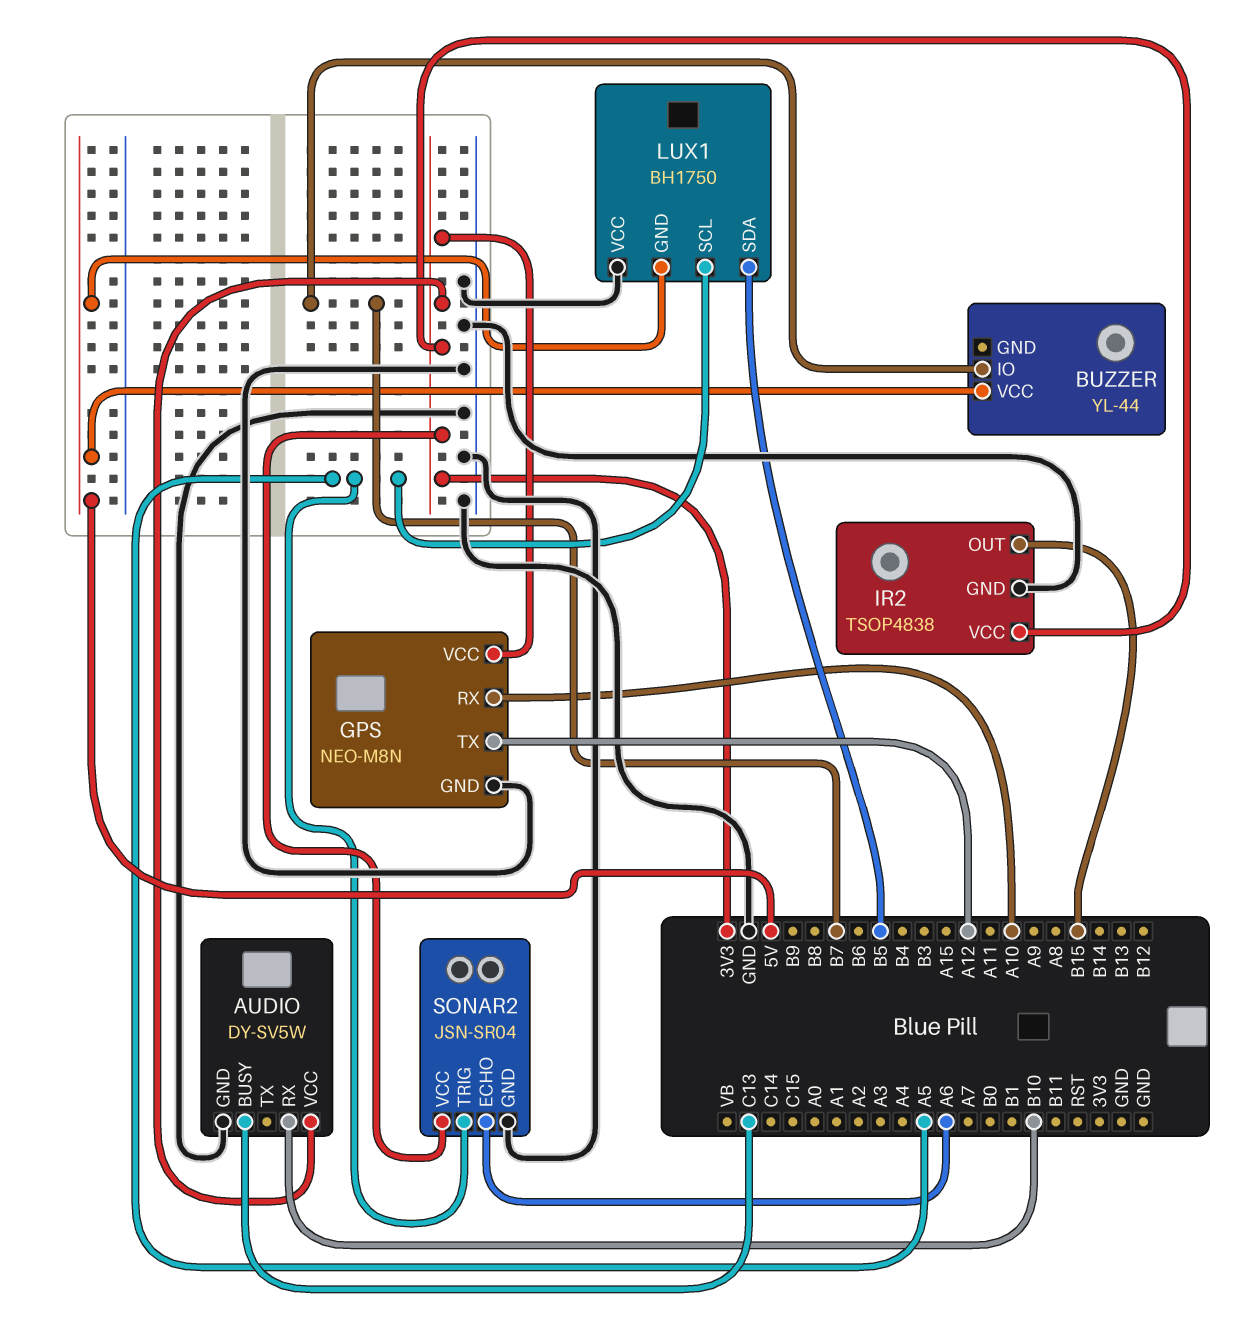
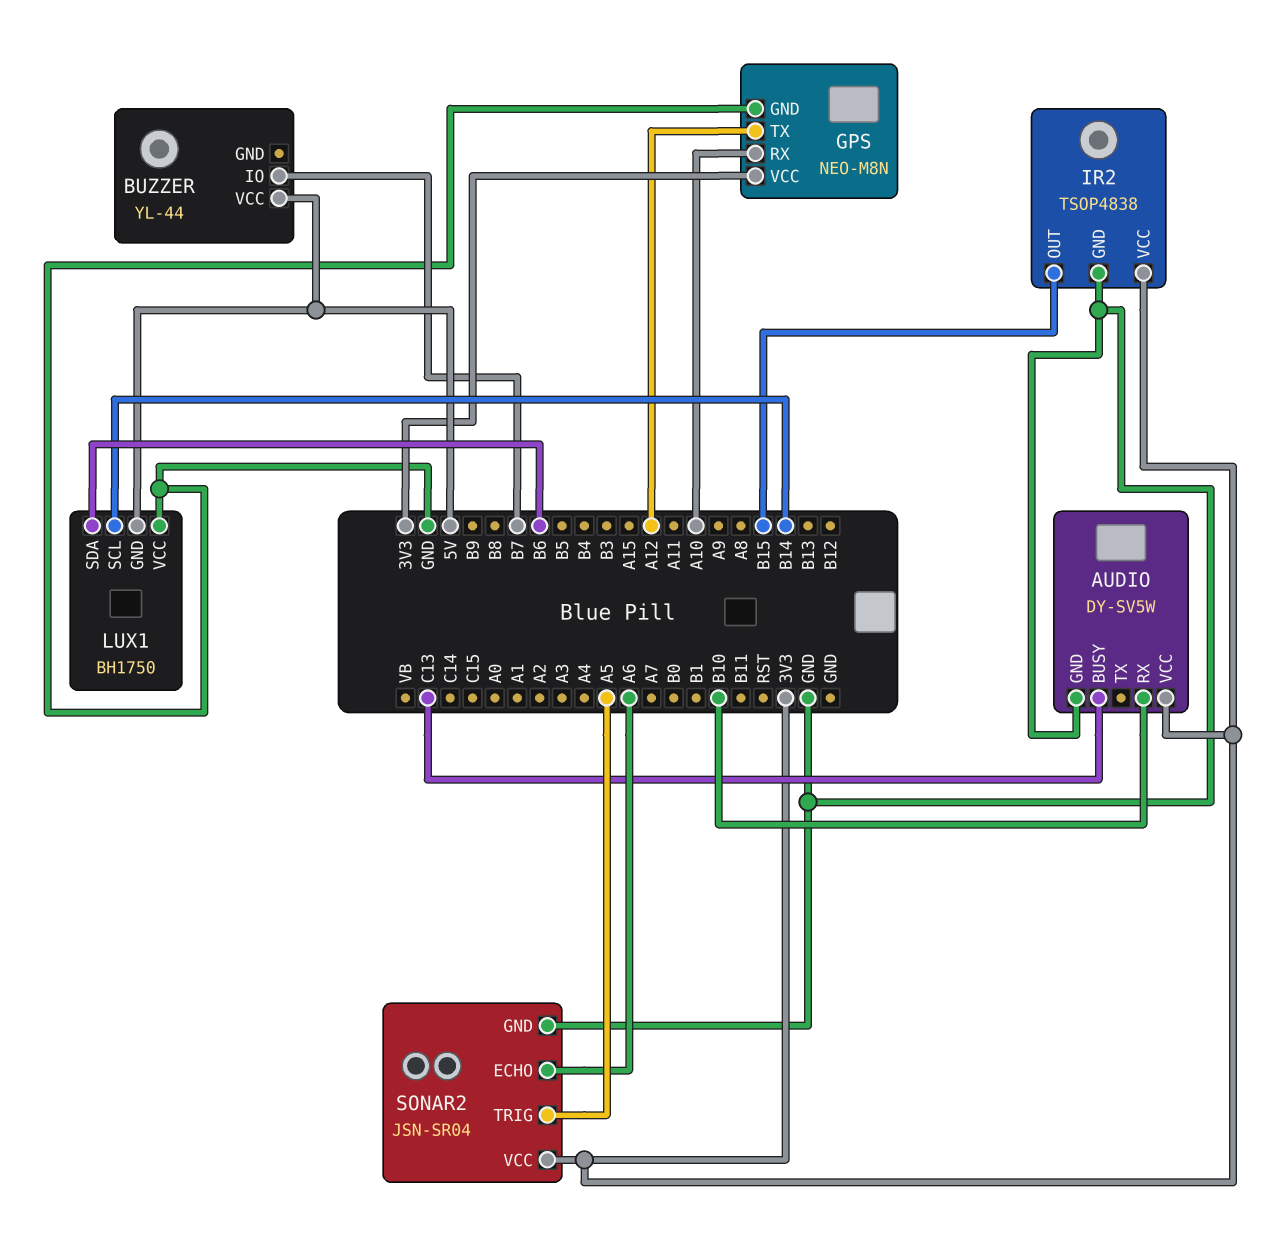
LUX1 pin SCL: A5 -> B14
LUX1 pin SDA: B5 -> B6

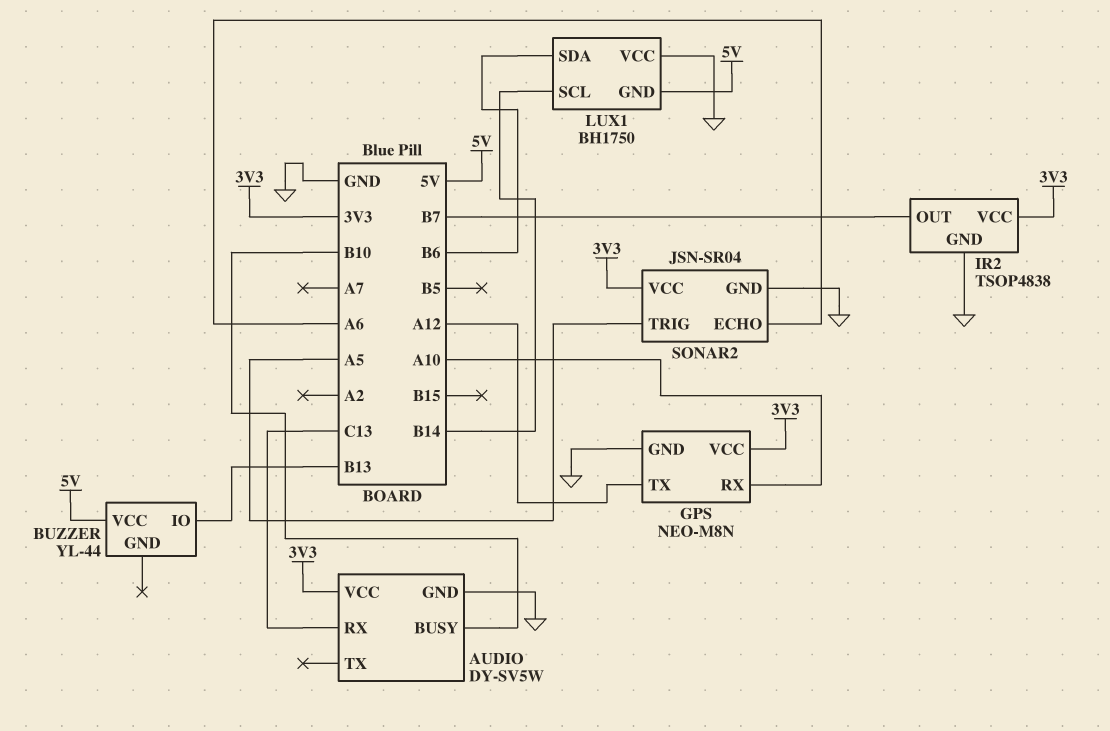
AUDIO pin BUSY: C13 -> B10
AUDIO pin RX: B10 -> C13
BUZZER pin IO: B7 -> B13
IR2 pin OUT: B15 -> B7

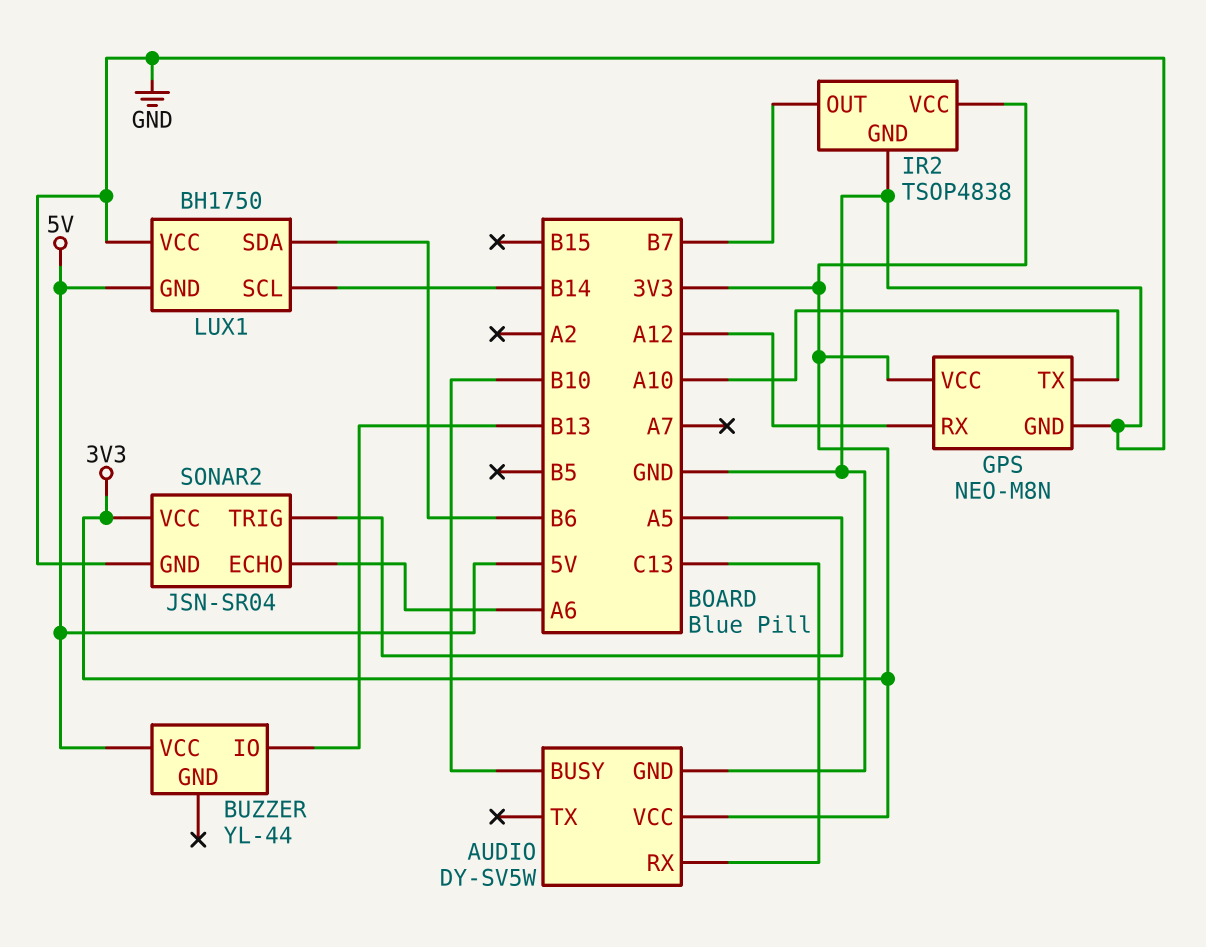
GPS pin RX: A10 -> A12
GPS pin TX: A12 -> A10

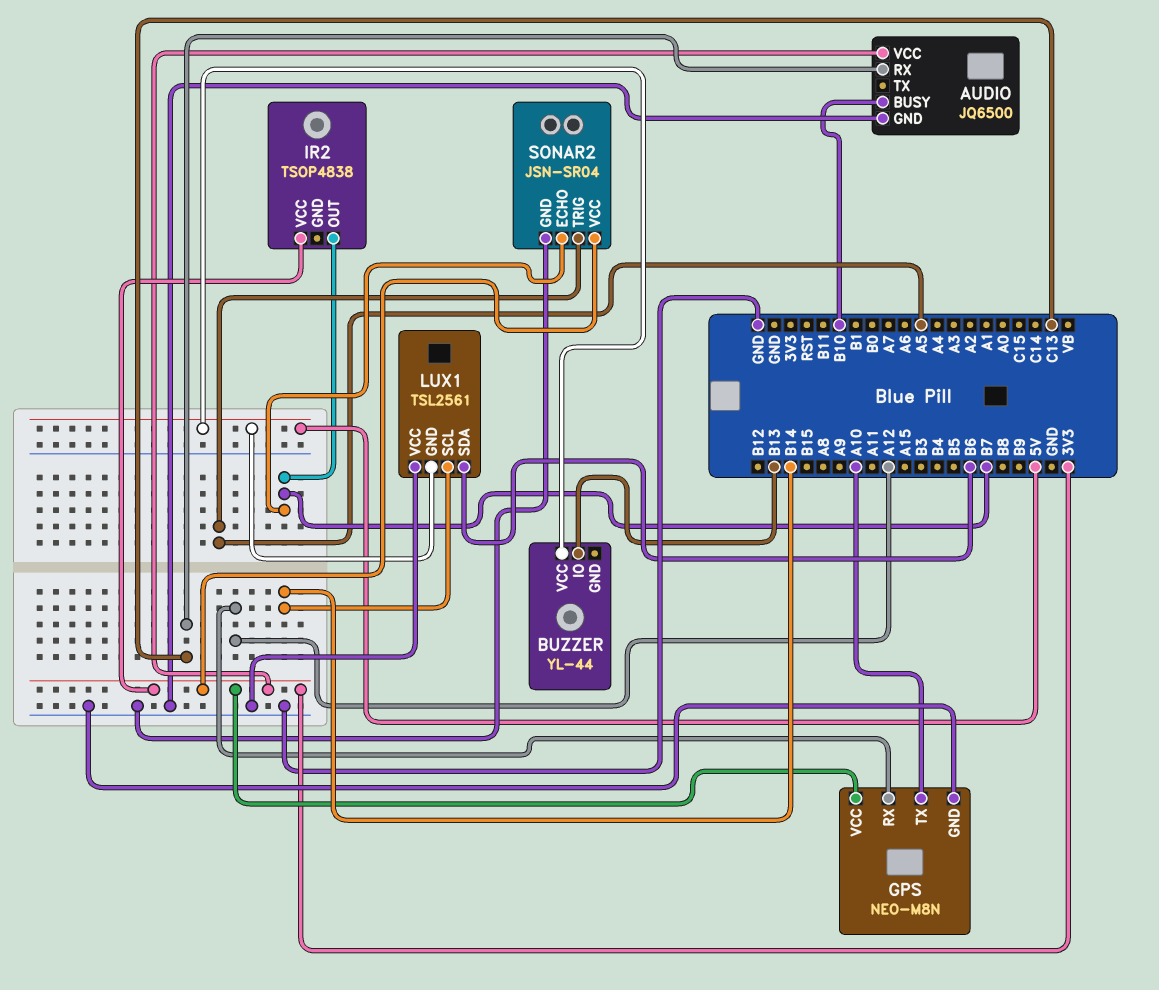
AUDIO: DY-SV5W -> JQ6500
IR2 pin GND: GND -> none
LUX1: BH1750 -> TSL2561
SONAR2 pin ECHO: A6 -> B7

